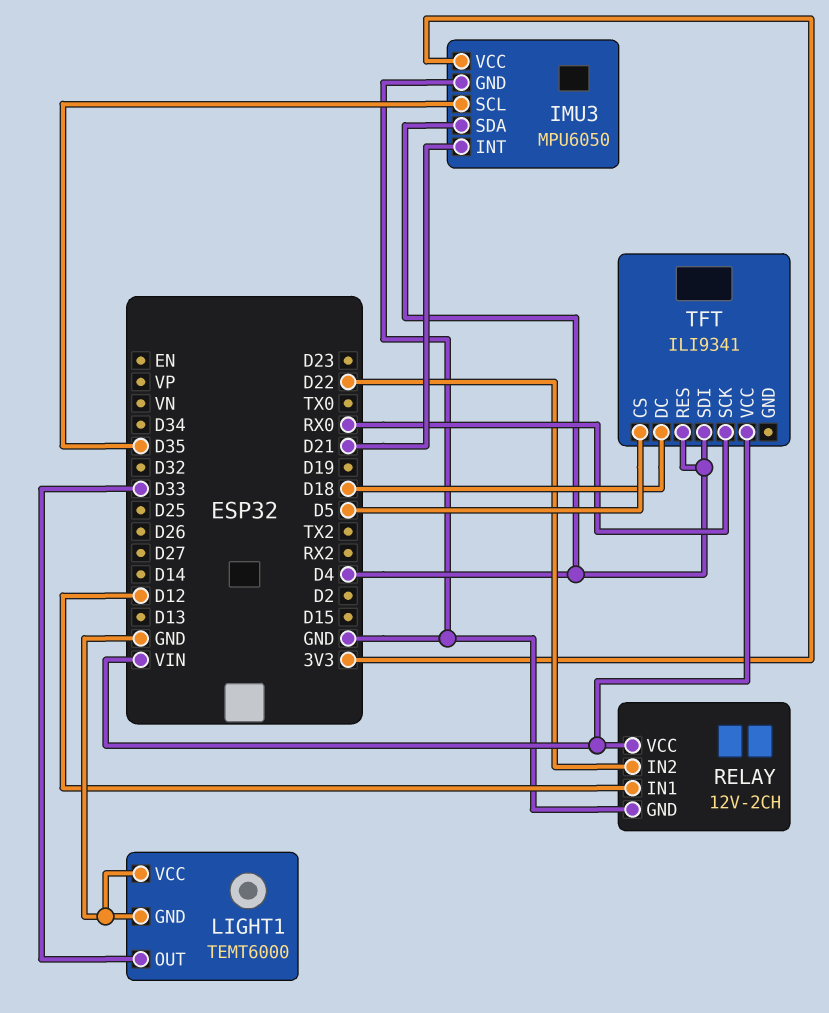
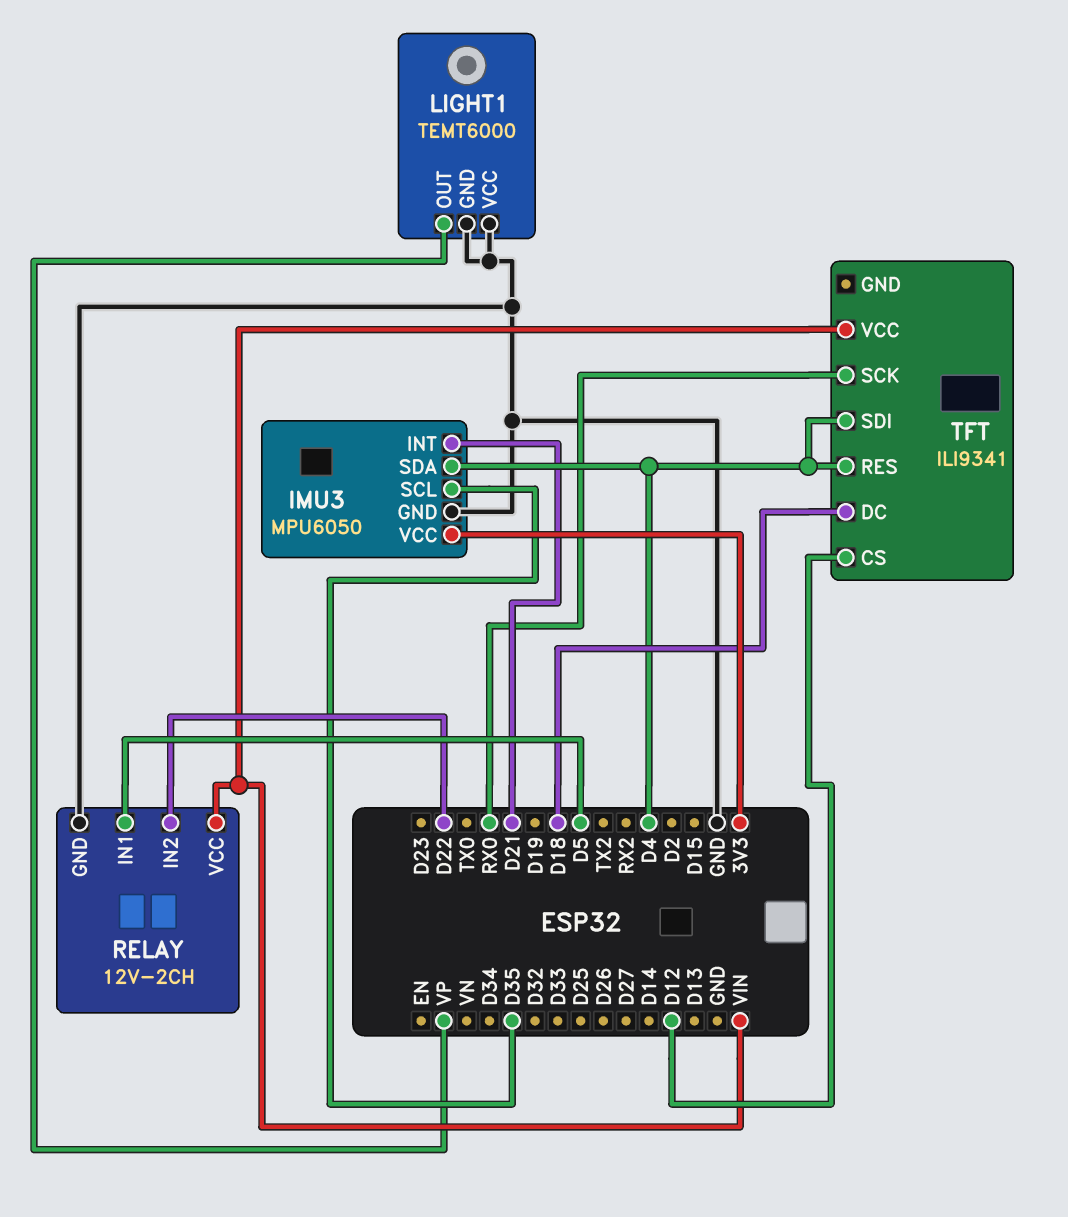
LIGHT1 pin OUT: D33 -> VP
RELAY pin IN1: D12 -> D5
TFT pin CS: D5 -> D12

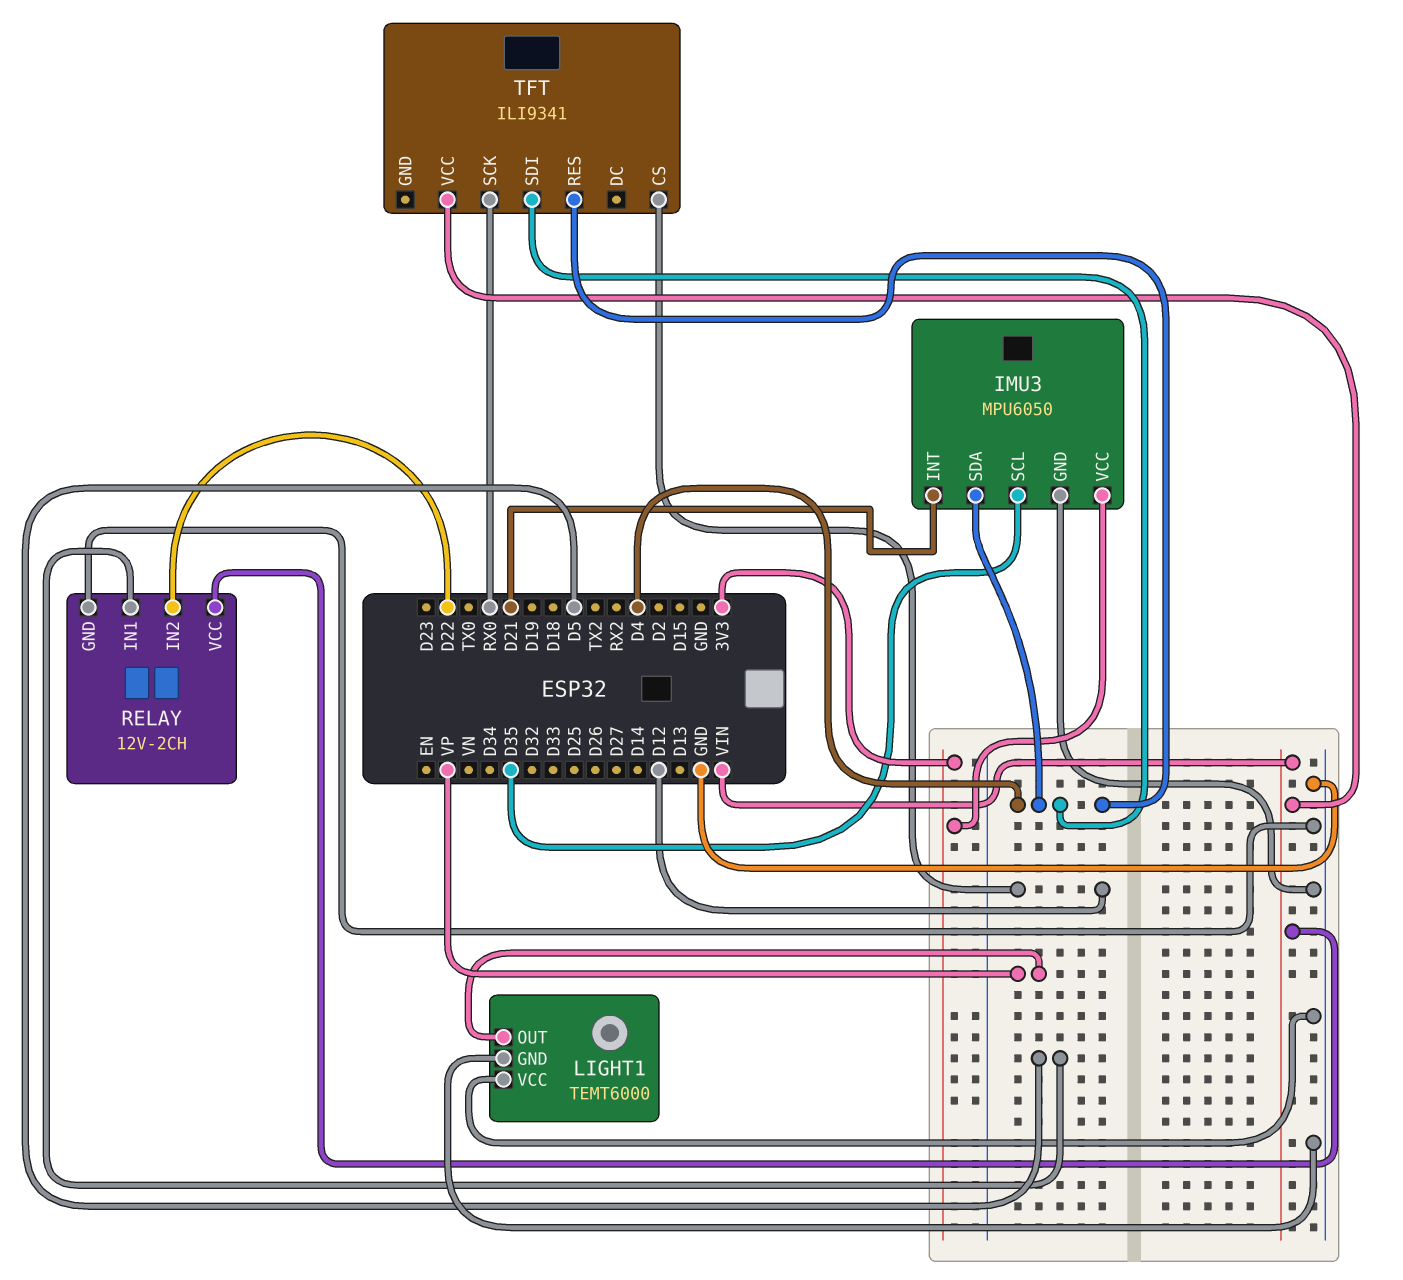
TFT pin DC: D18 -> none

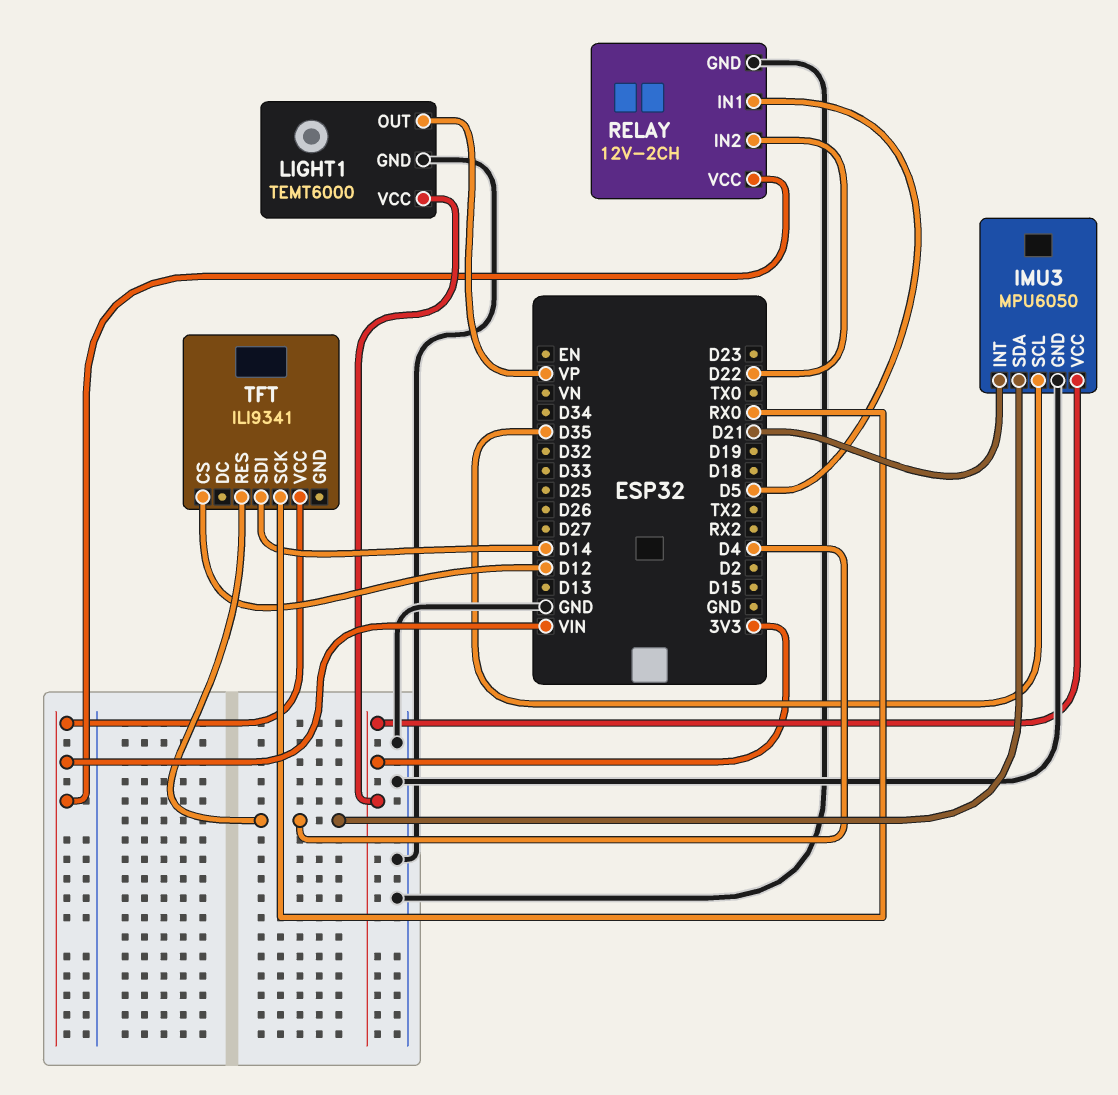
LIGHT1 pin VCC: GND -> 3V3
TFT pin SDI: D4 -> D14

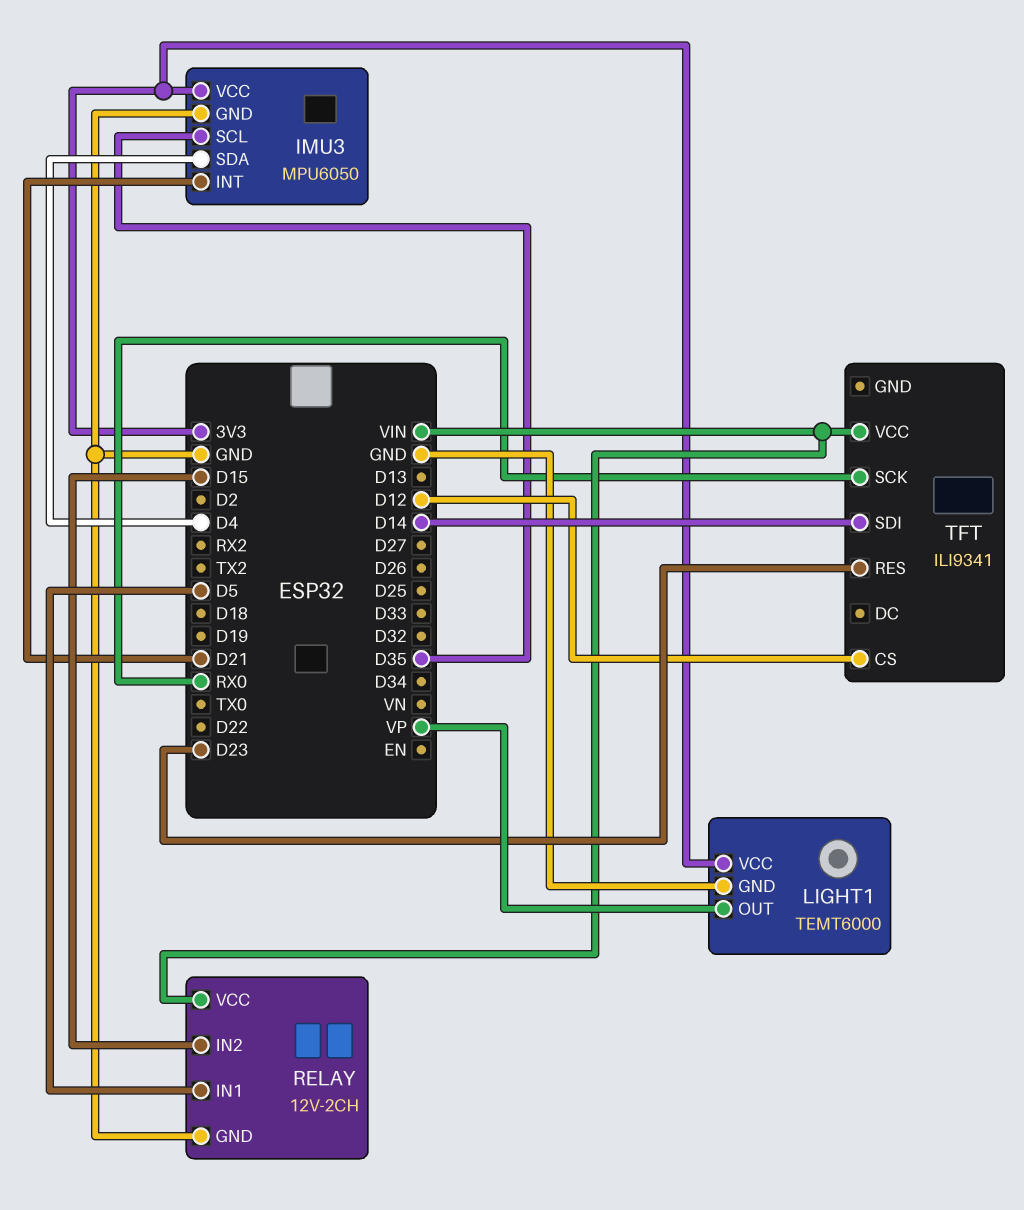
RELAY pin IN2: D22 -> D15
TFT pin RES: D4 -> D23

